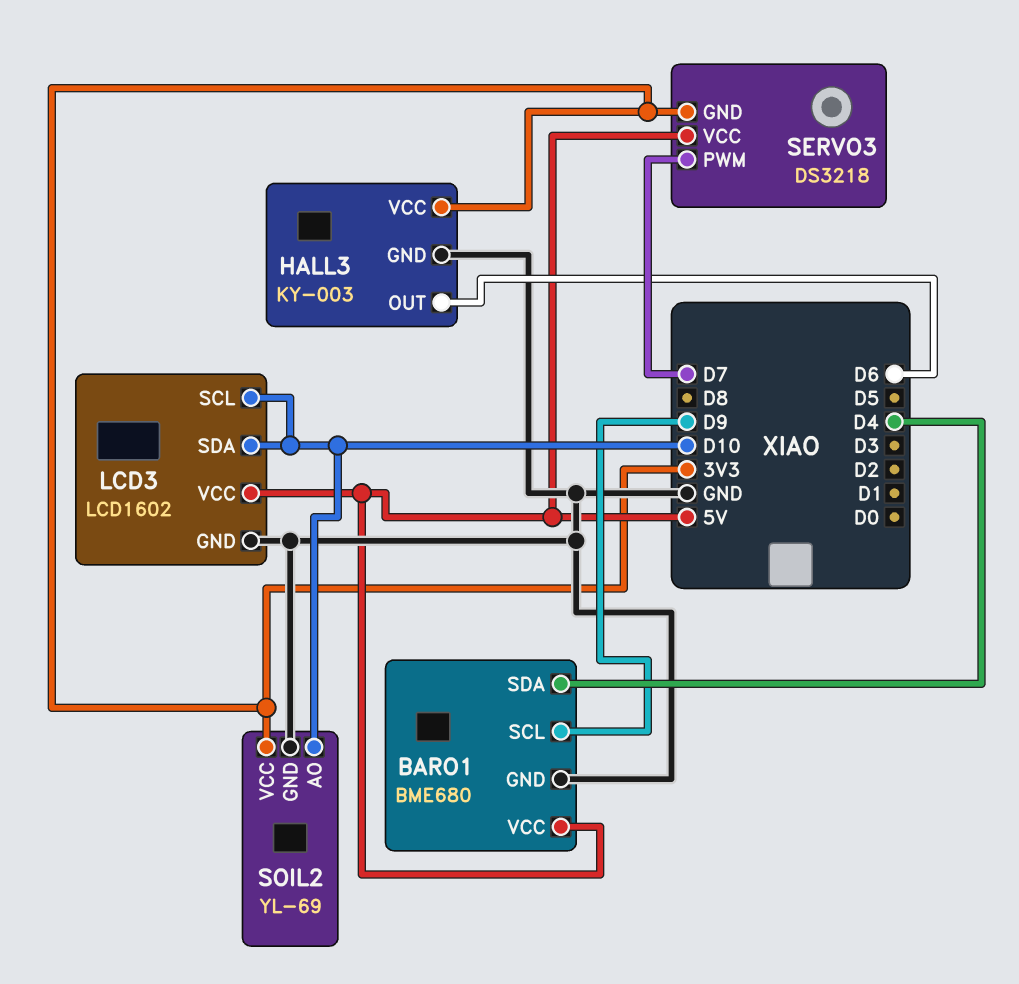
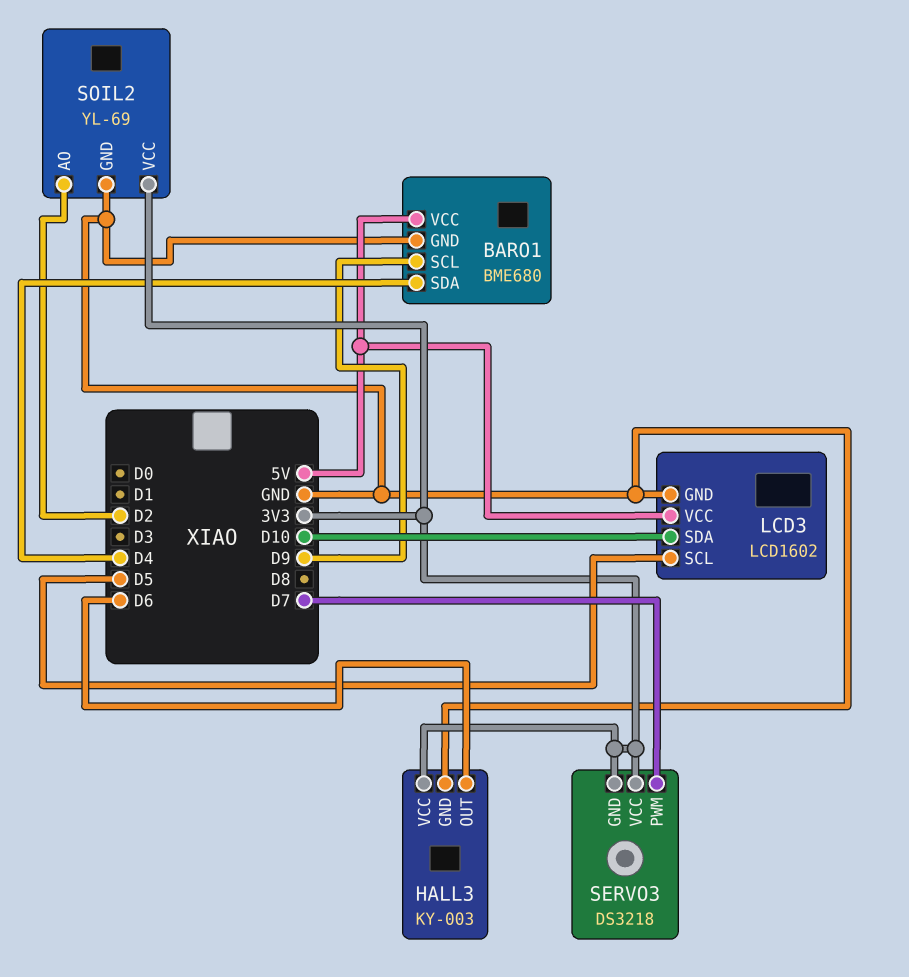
LCD3 pin SCL: D10 -> D5
SERVO3 pin VCC: 5V -> 3V3
SOIL2 pin AO: D10 -> D2

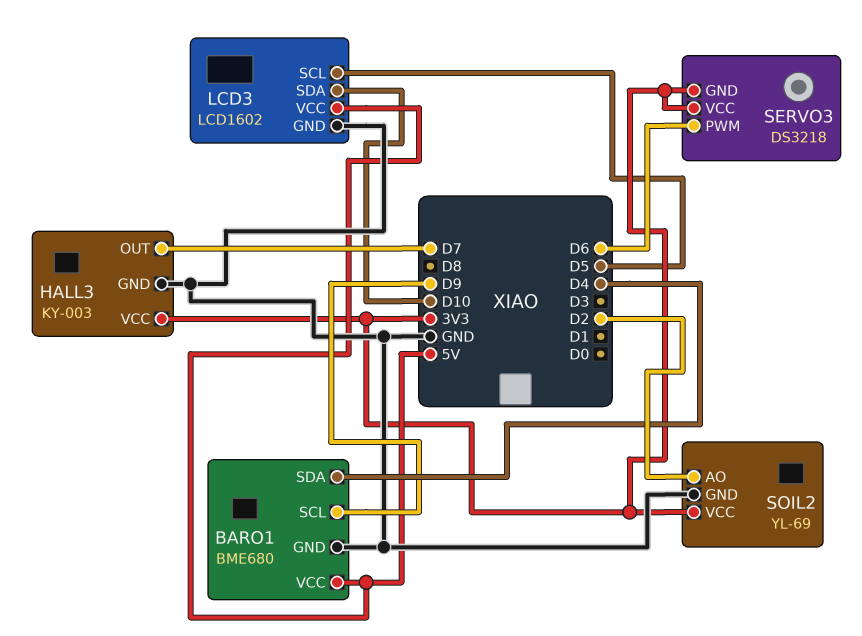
HALL3 pin OUT: D6 -> D7
SERVO3 pin PWM: D7 -> D6

